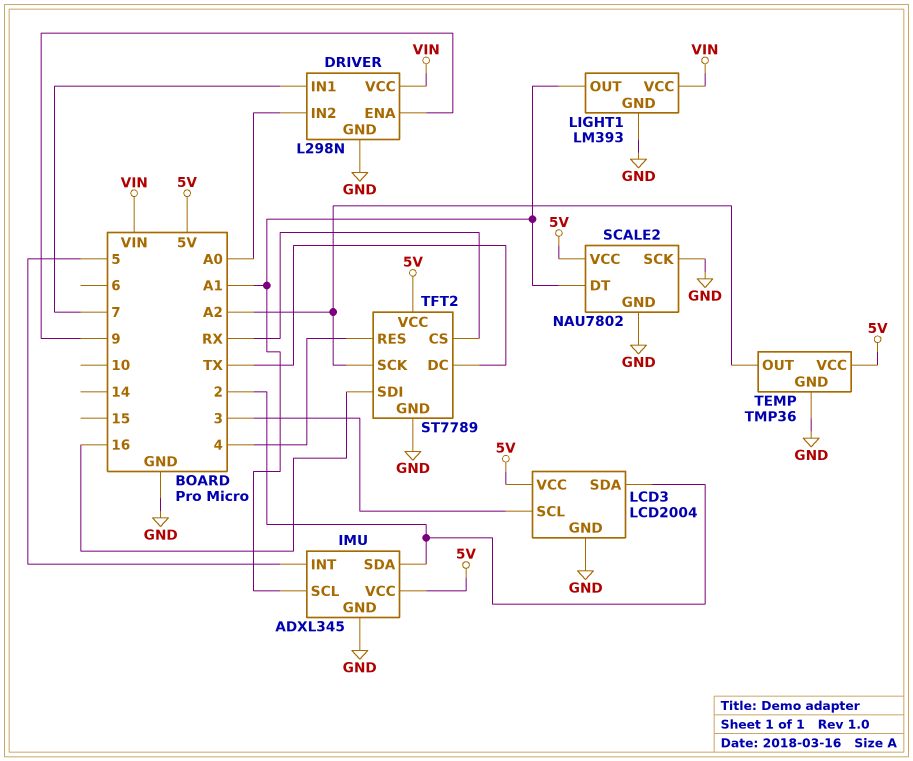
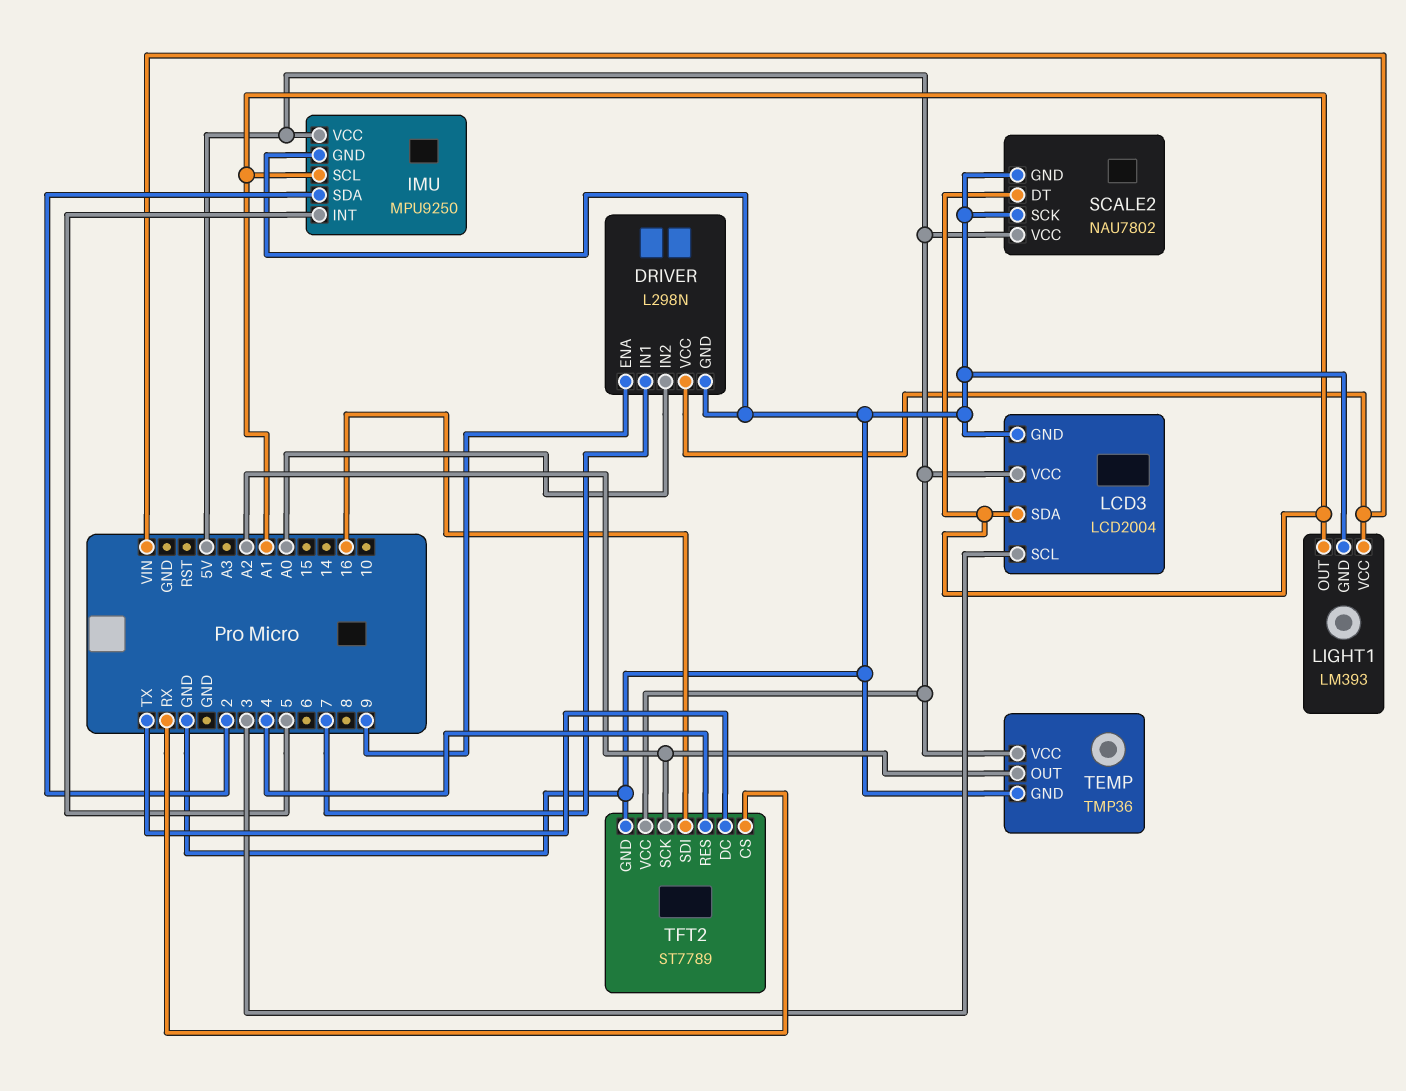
IMU: ADXL345 -> MPU9250
LCD3 pin SDA: 2 -> A1

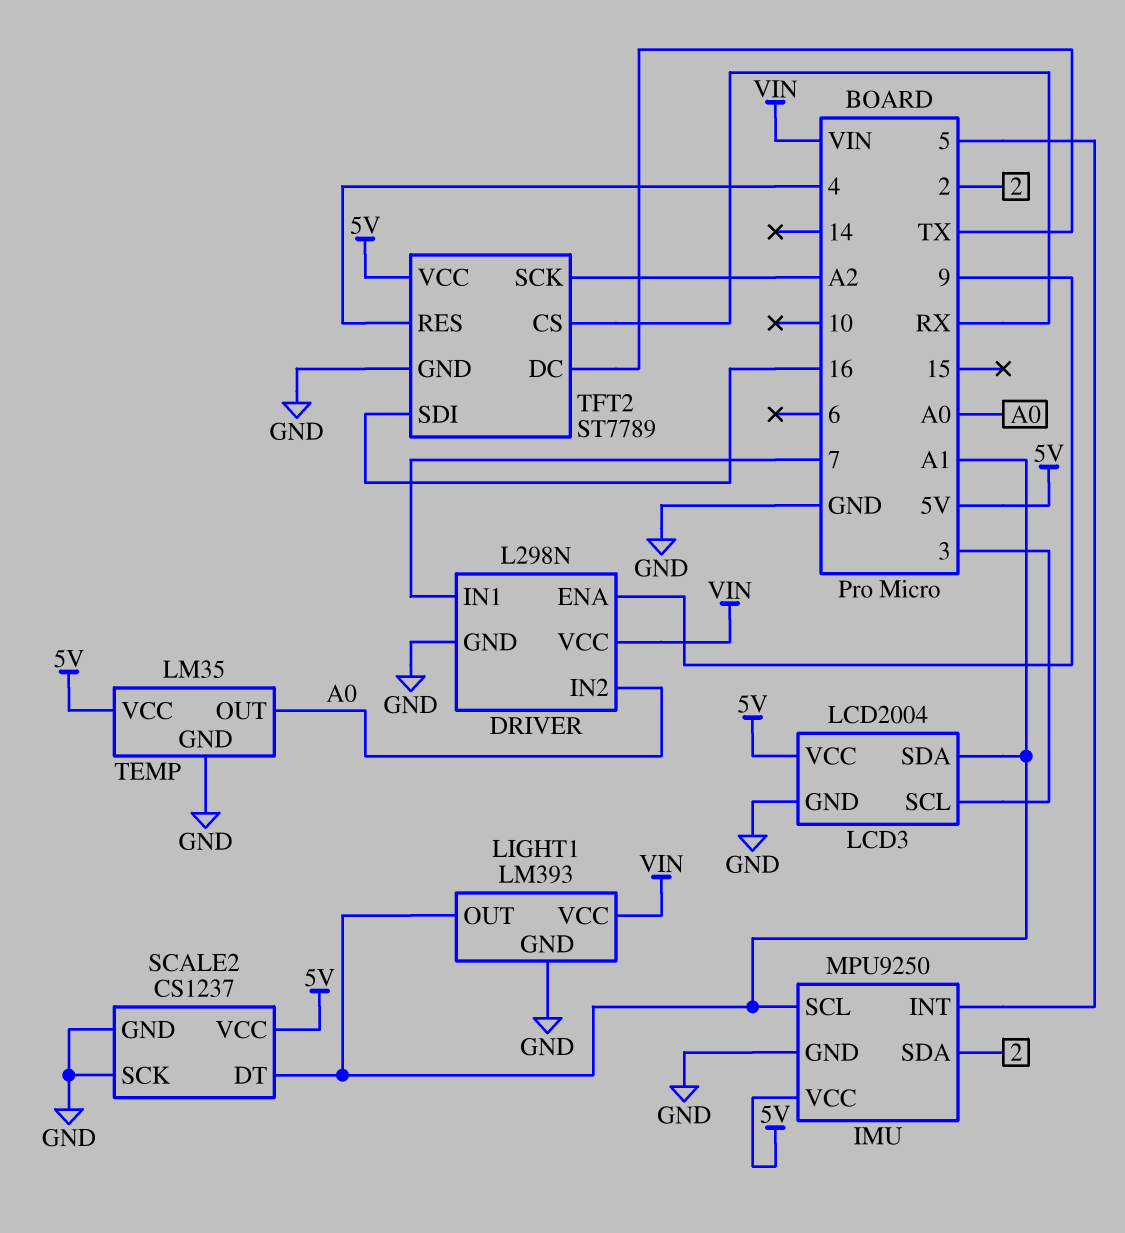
SCALE2: NAU7802 -> CS1237
TEMP: TMP36 -> LM35
TEMP pin OUT: A2 -> A0

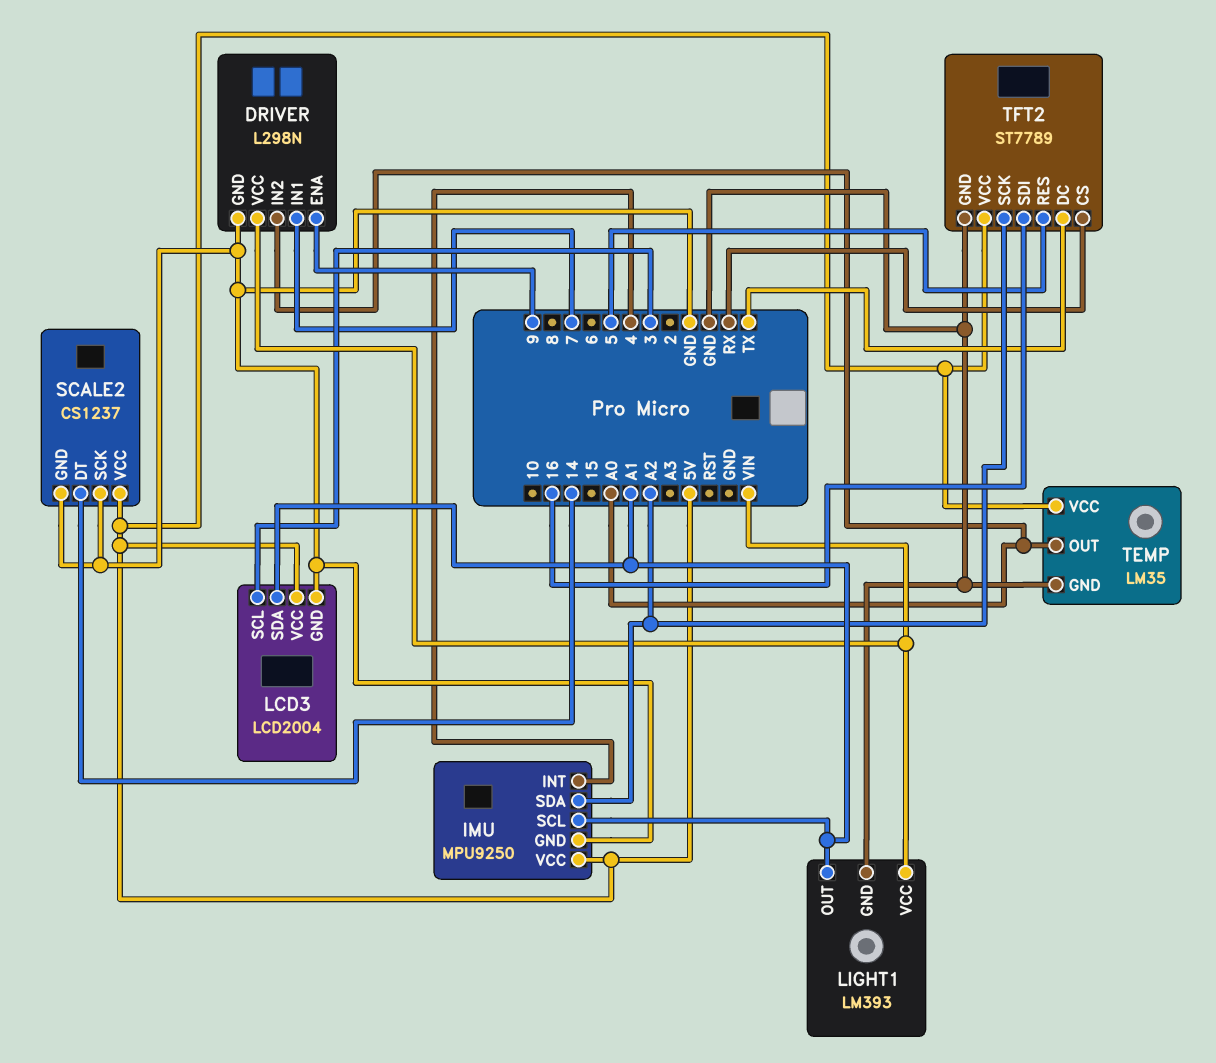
IMU pin INT: 5 -> 4
IMU pin SDA: 2 -> A2
SCALE2 pin DT: A1 -> 14
TFT2 pin RES: 4 -> 5

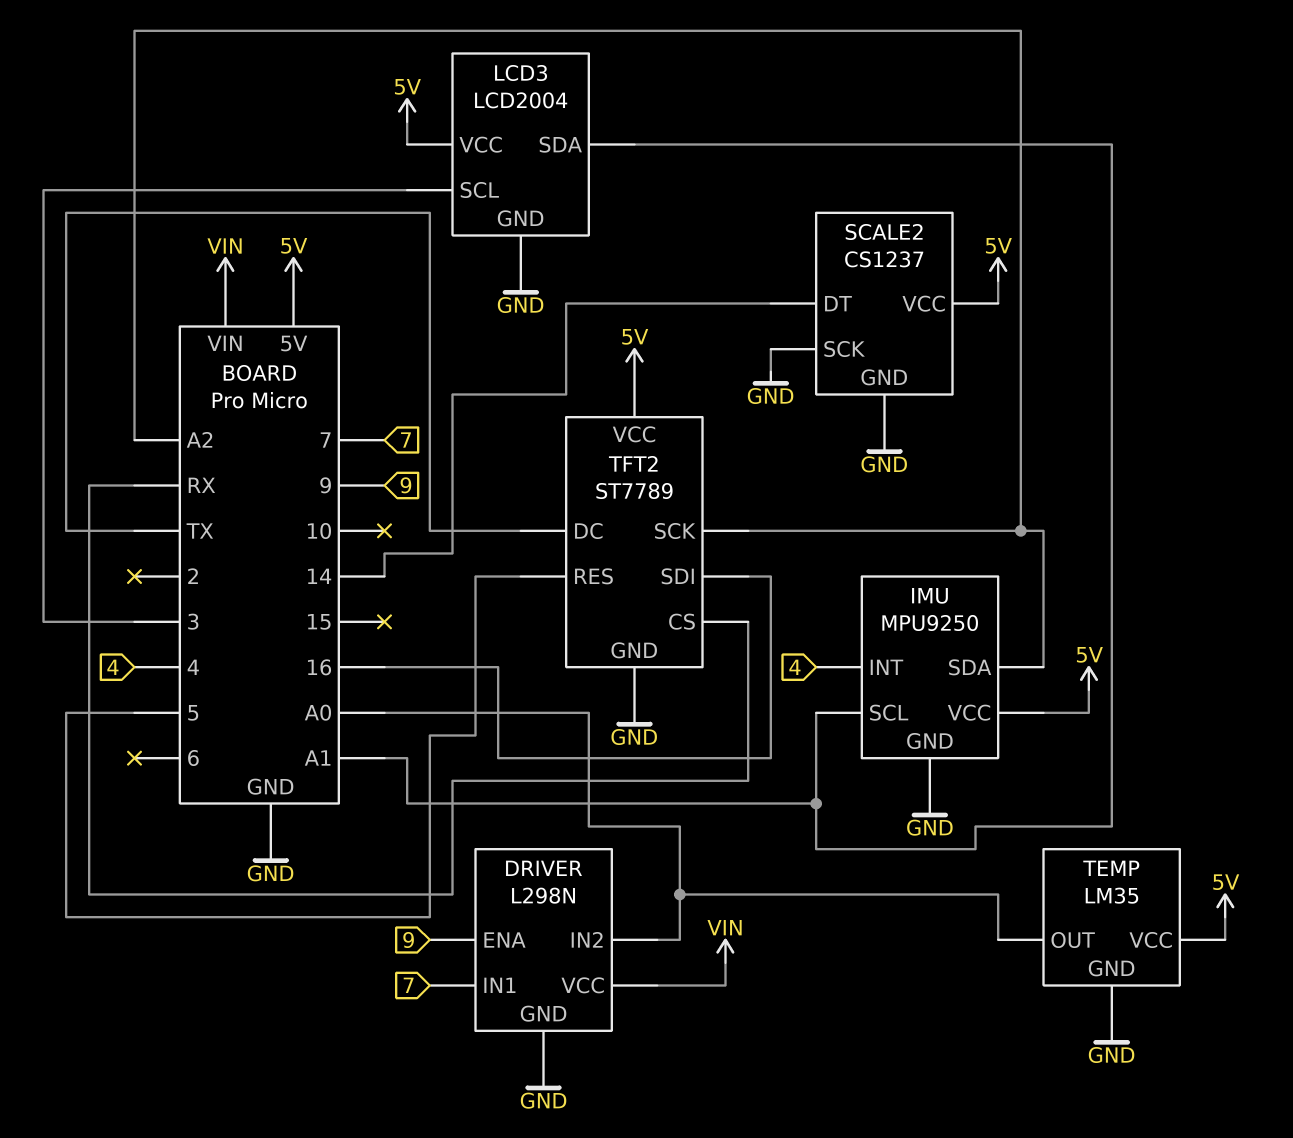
LIGHT1: LM393 -> none
LIGHT1 pin GND: GND -> none
LIGHT1 pin OUT: A1 -> none
LIGHT1 pin VCC: VIN -> none

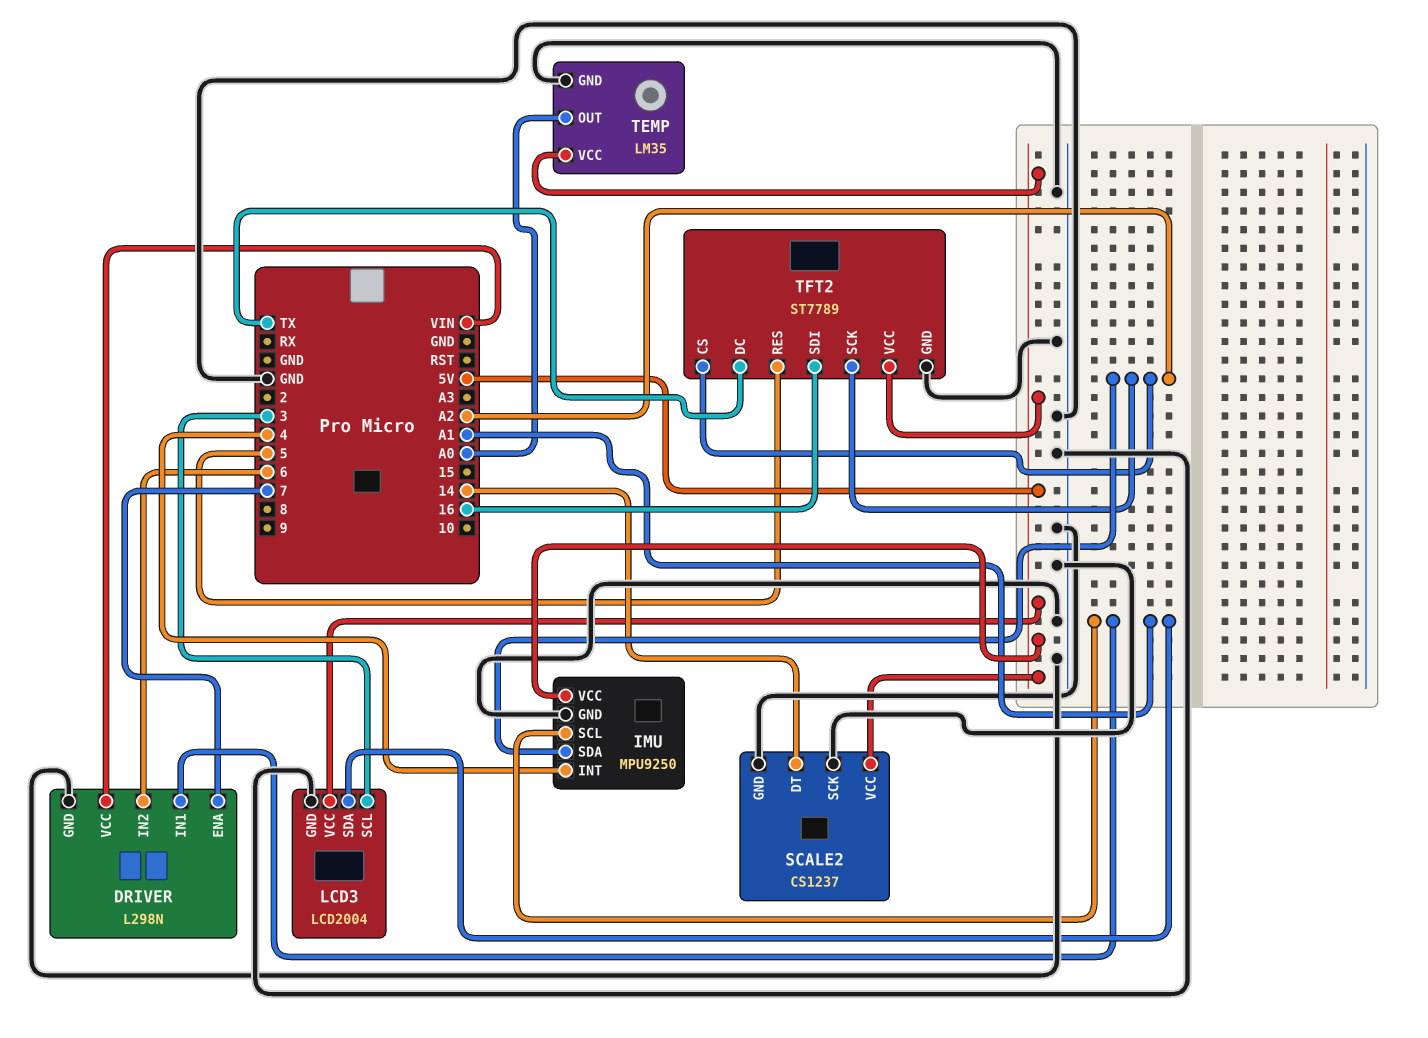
DRIVER pin ENA: 9 -> 7
DRIVER pin IN1: 7 -> A1
DRIVER pin IN2: A0 -> 6
TFT2 pin CS: RX -> A2

